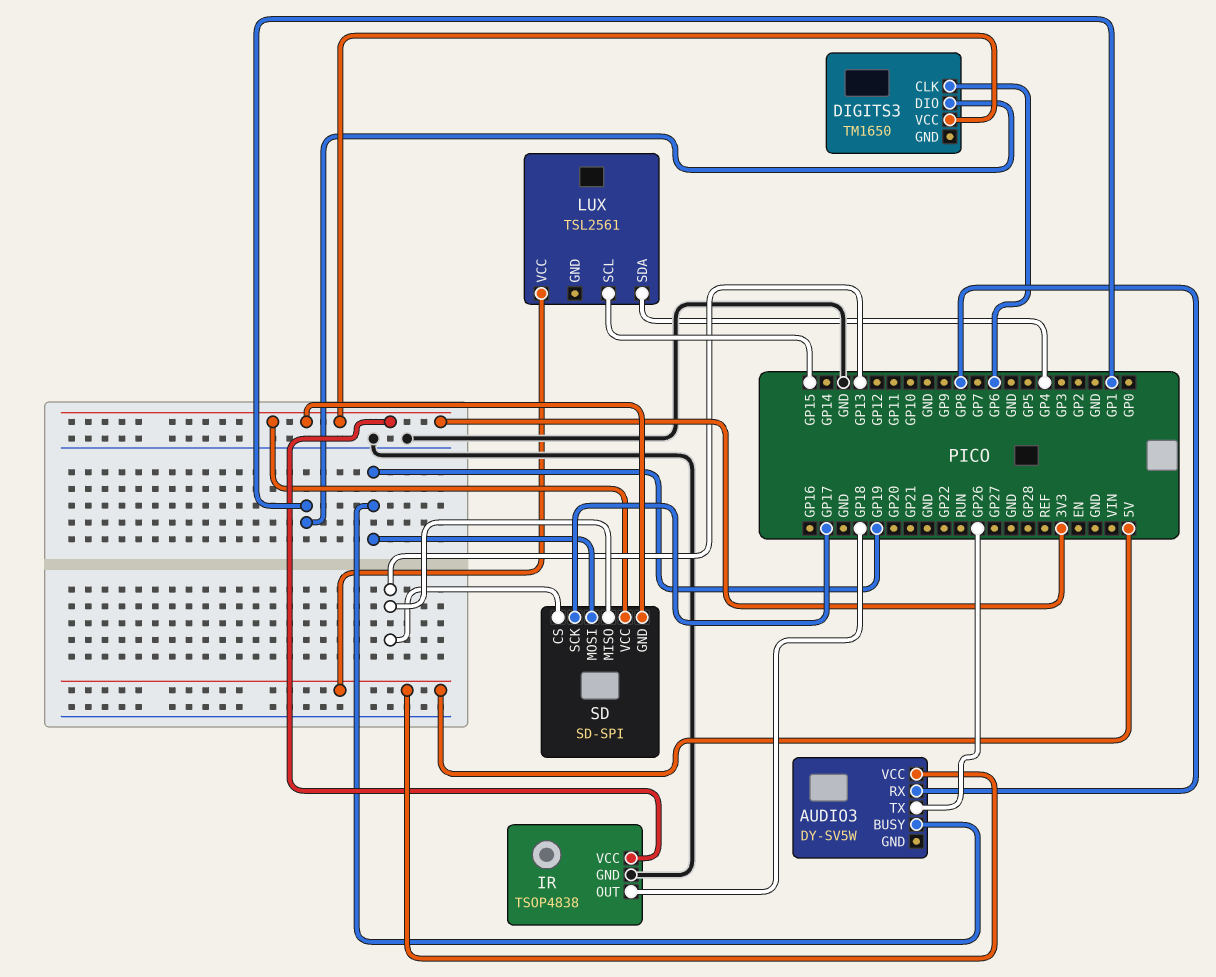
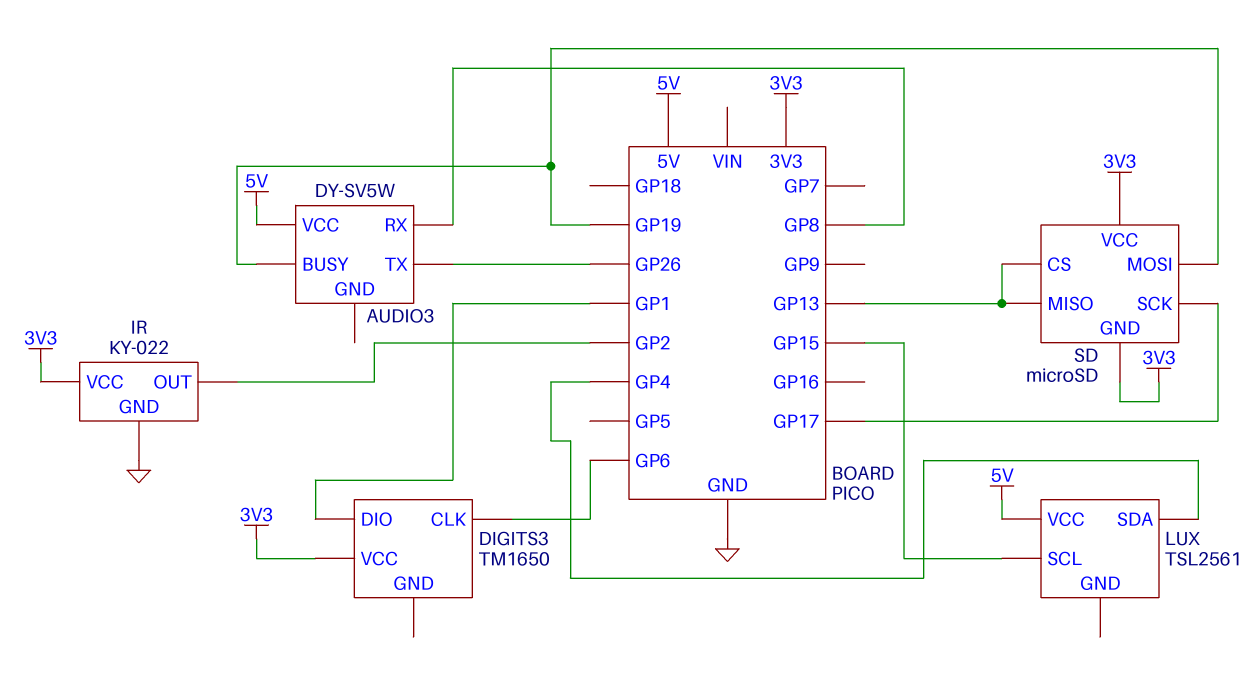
IR: TSOP4838 -> KY-022
IR pin OUT: GP18 -> GP2
SD: SD-SPI -> microSD

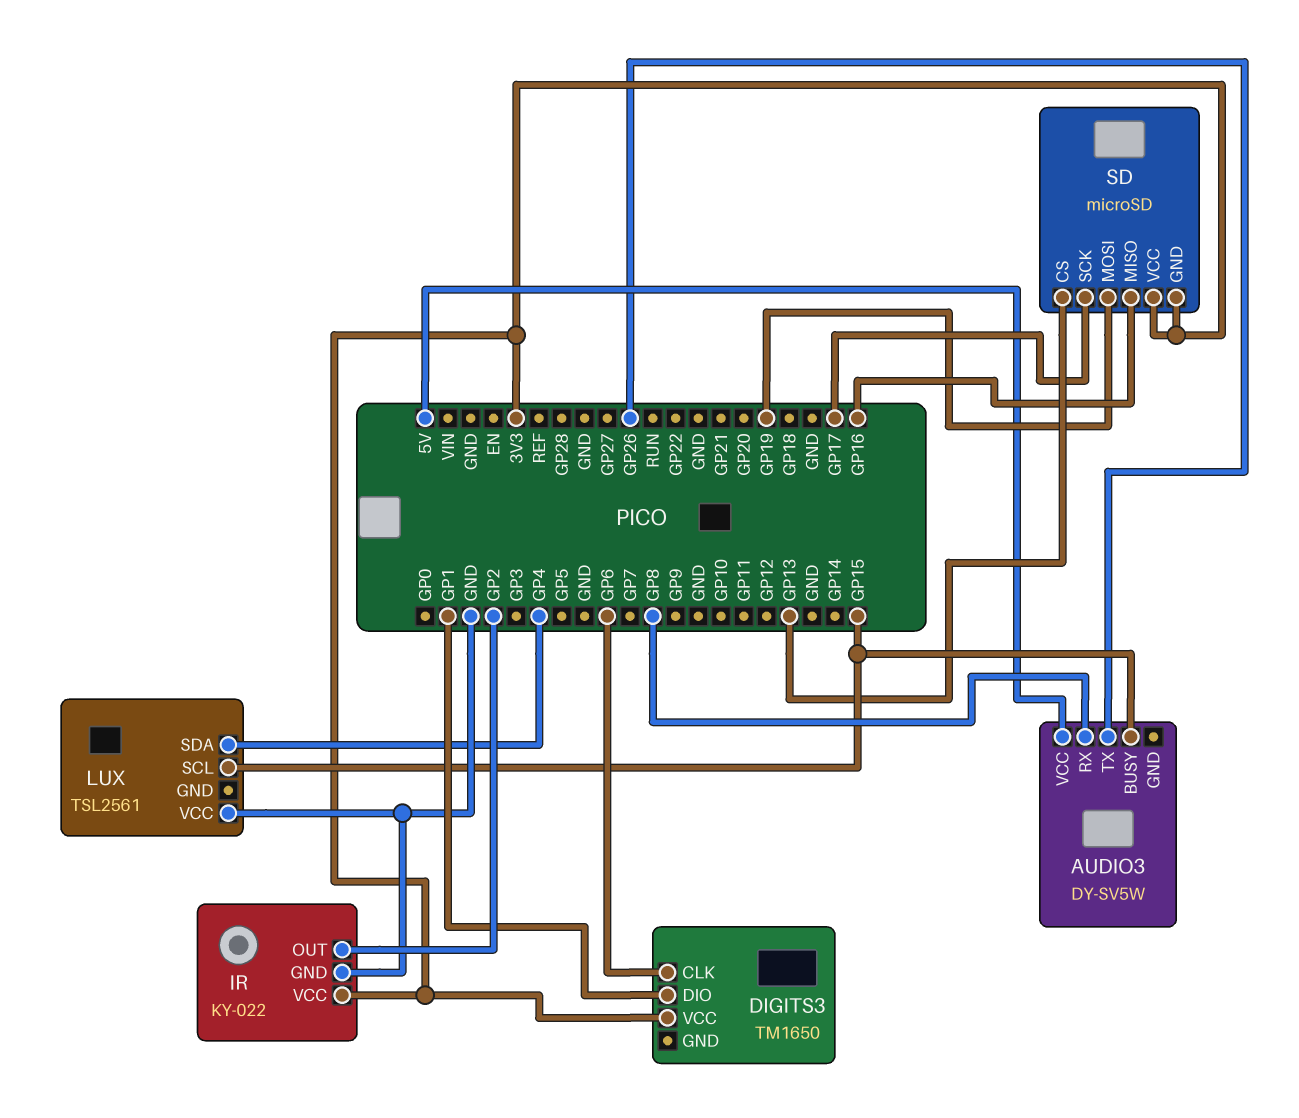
AUDIO3 pin BUSY: GP19 -> GP15
LUX pin VCC: 5V -> GND
SD pin MISO: GP13 -> GP16

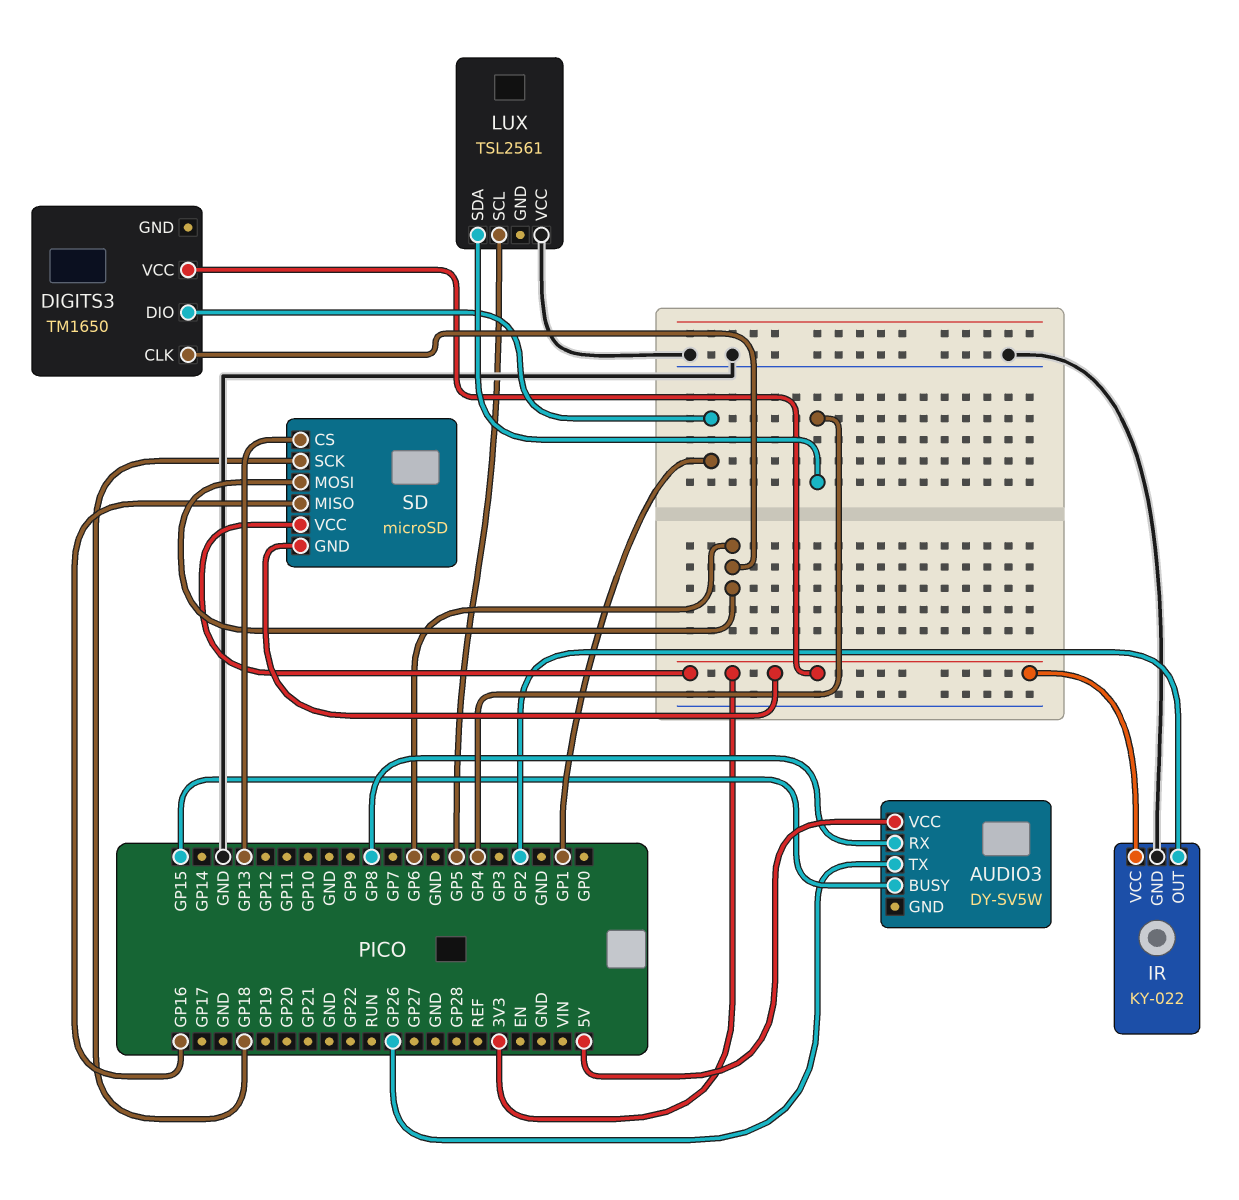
LUX pin SCL: GP15 -> GP5
SD pin MOSI: GP19 -> GP6
SD pin SCK: GP17 -> GP18

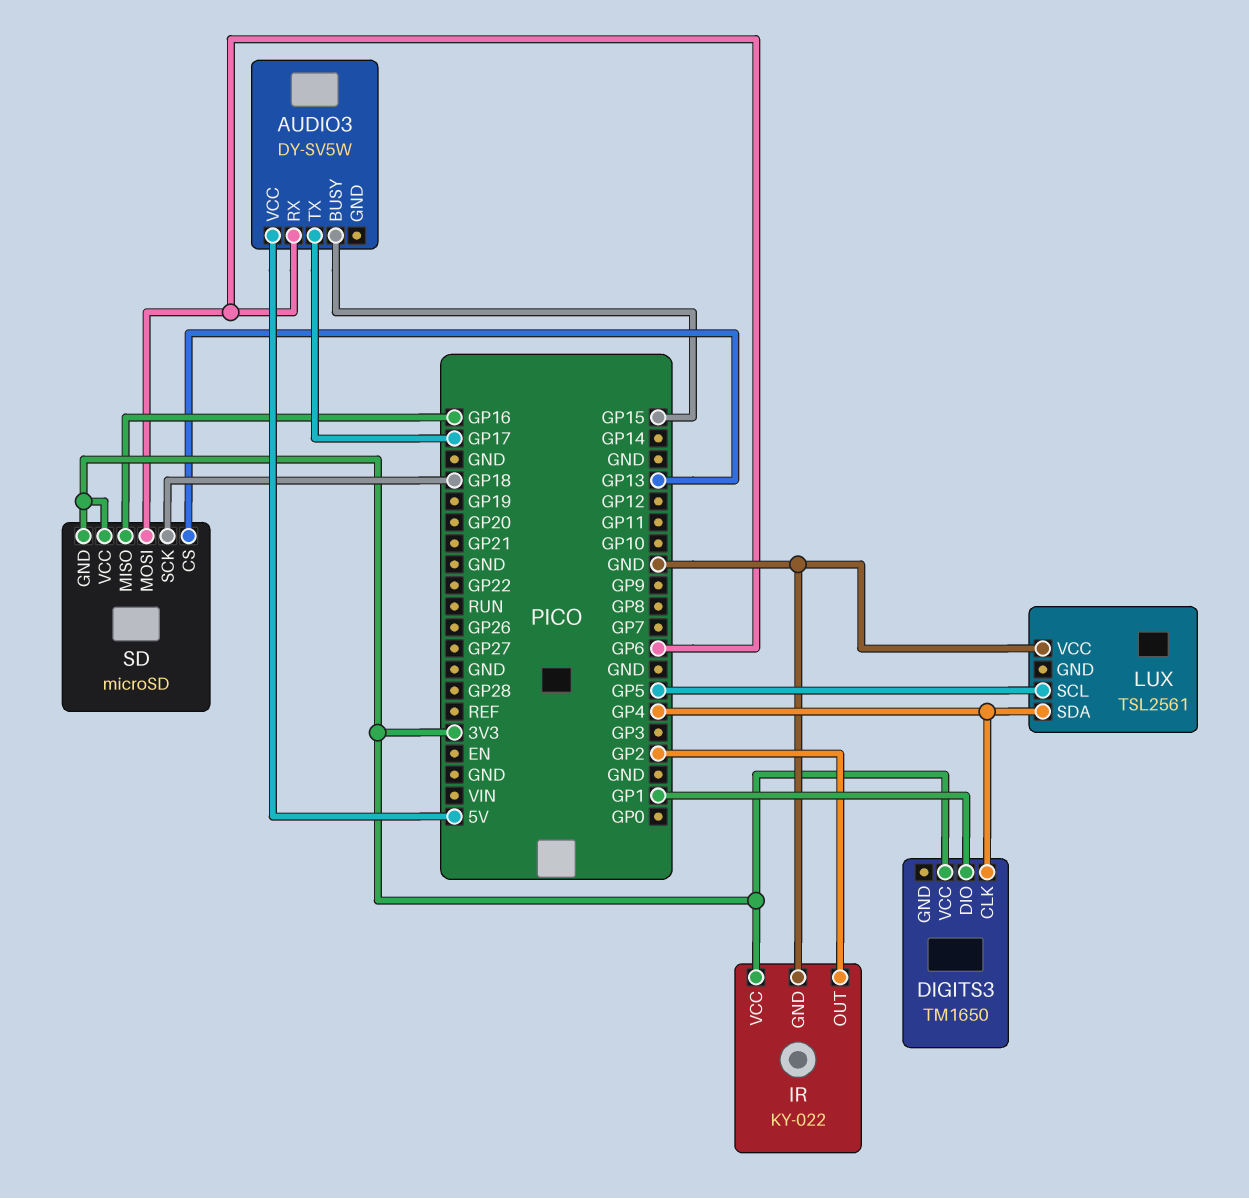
AUDIO3 pin RX: GP8 -> GP6
AUDIO3 pin TX: GP26 -> GP17
DIGITS3 pin CLK: GP6 -> GP4

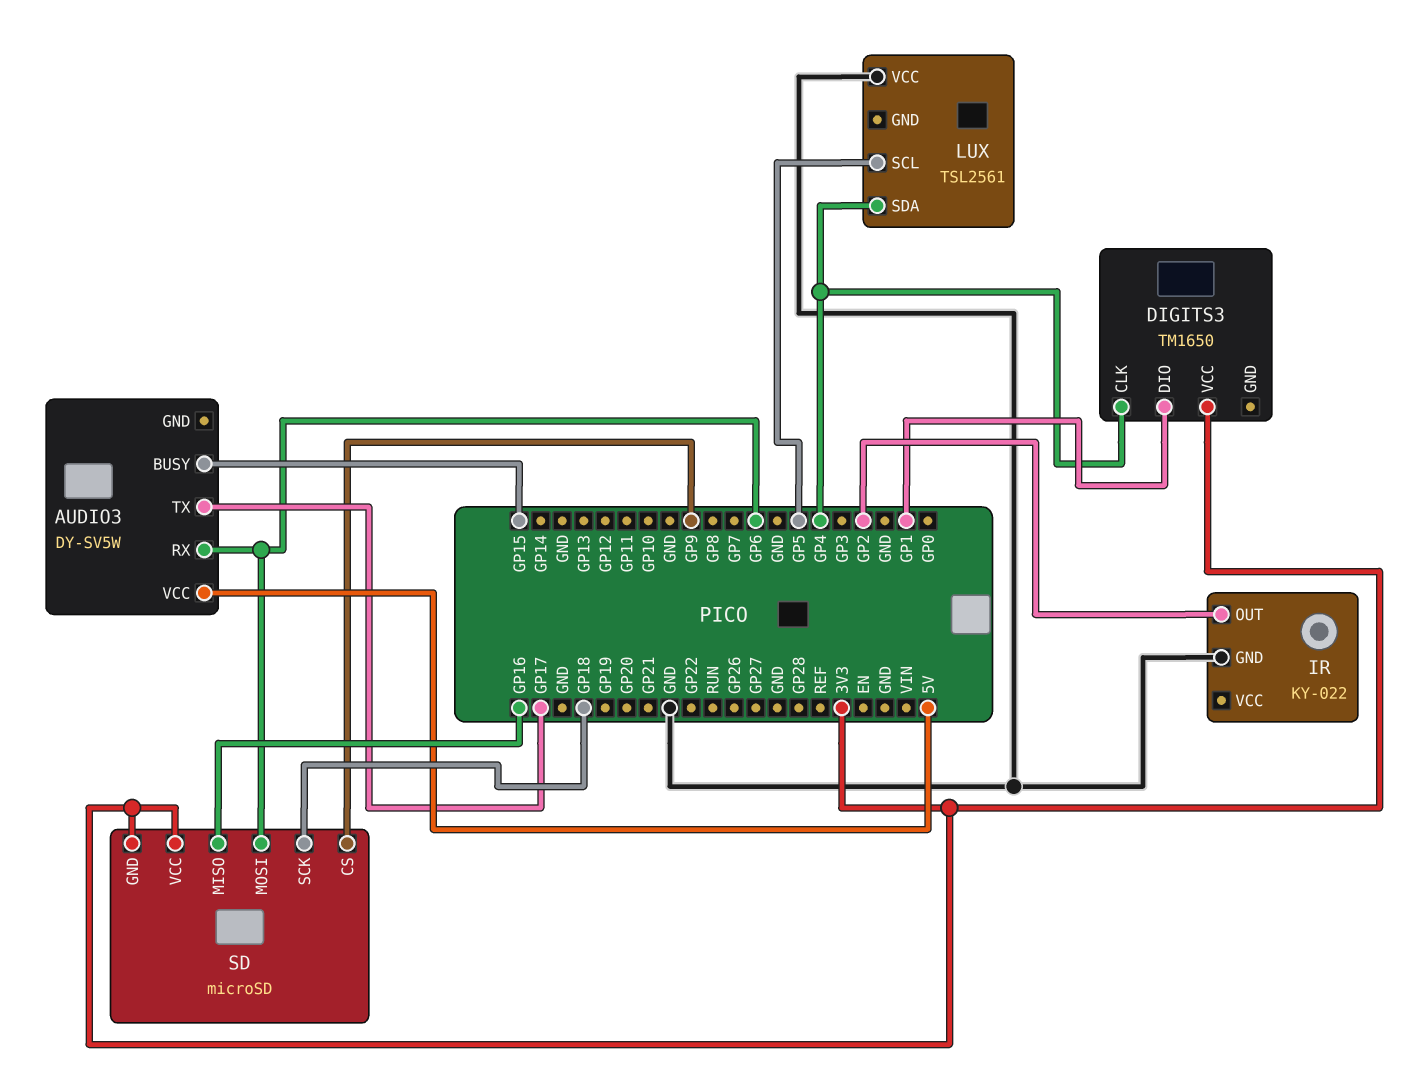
IR pin VCC: 3V3 -> none
SD pin CS: GP13 -> GP9

